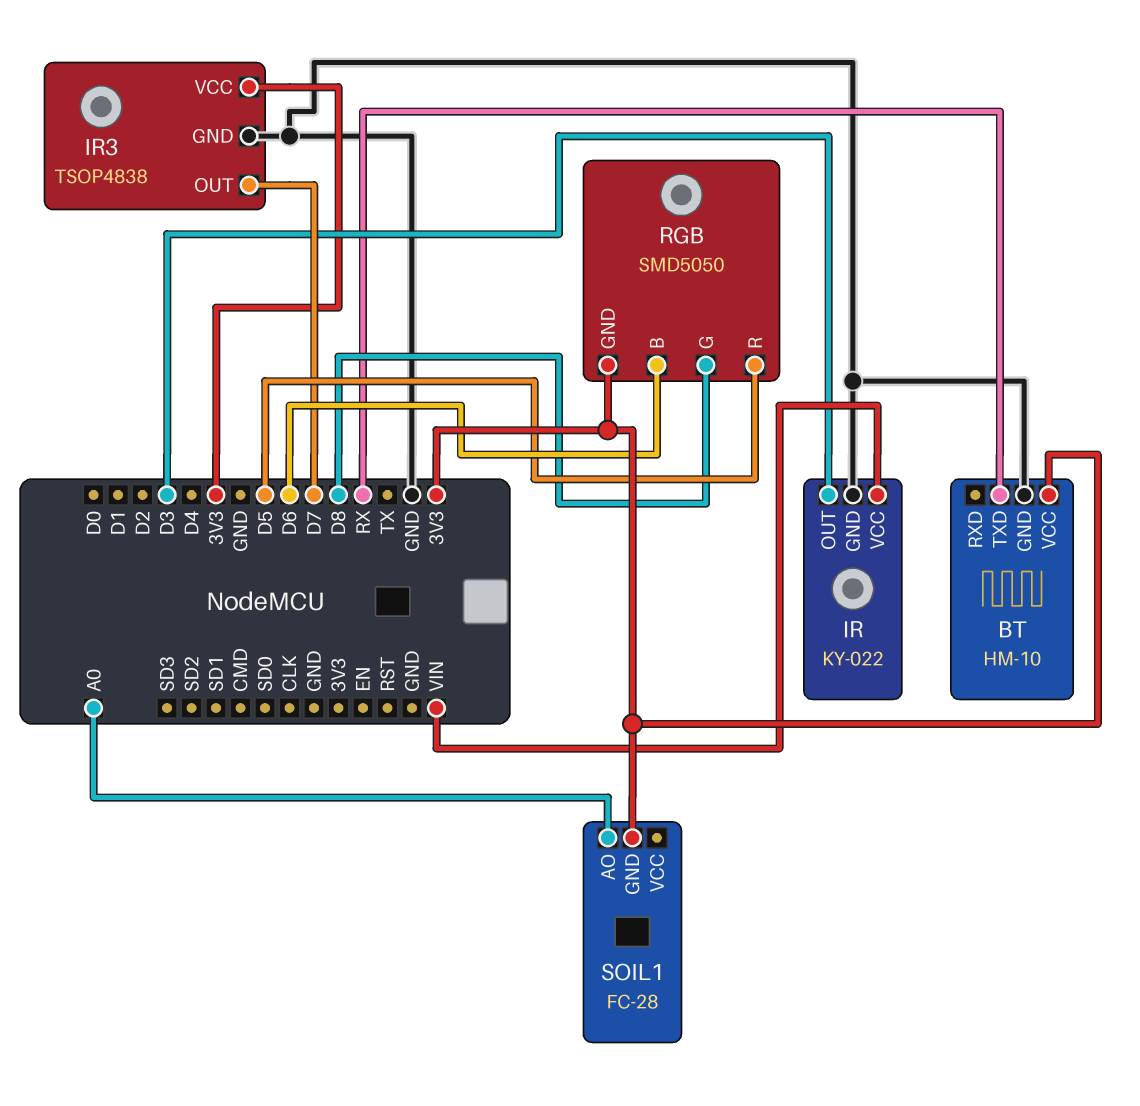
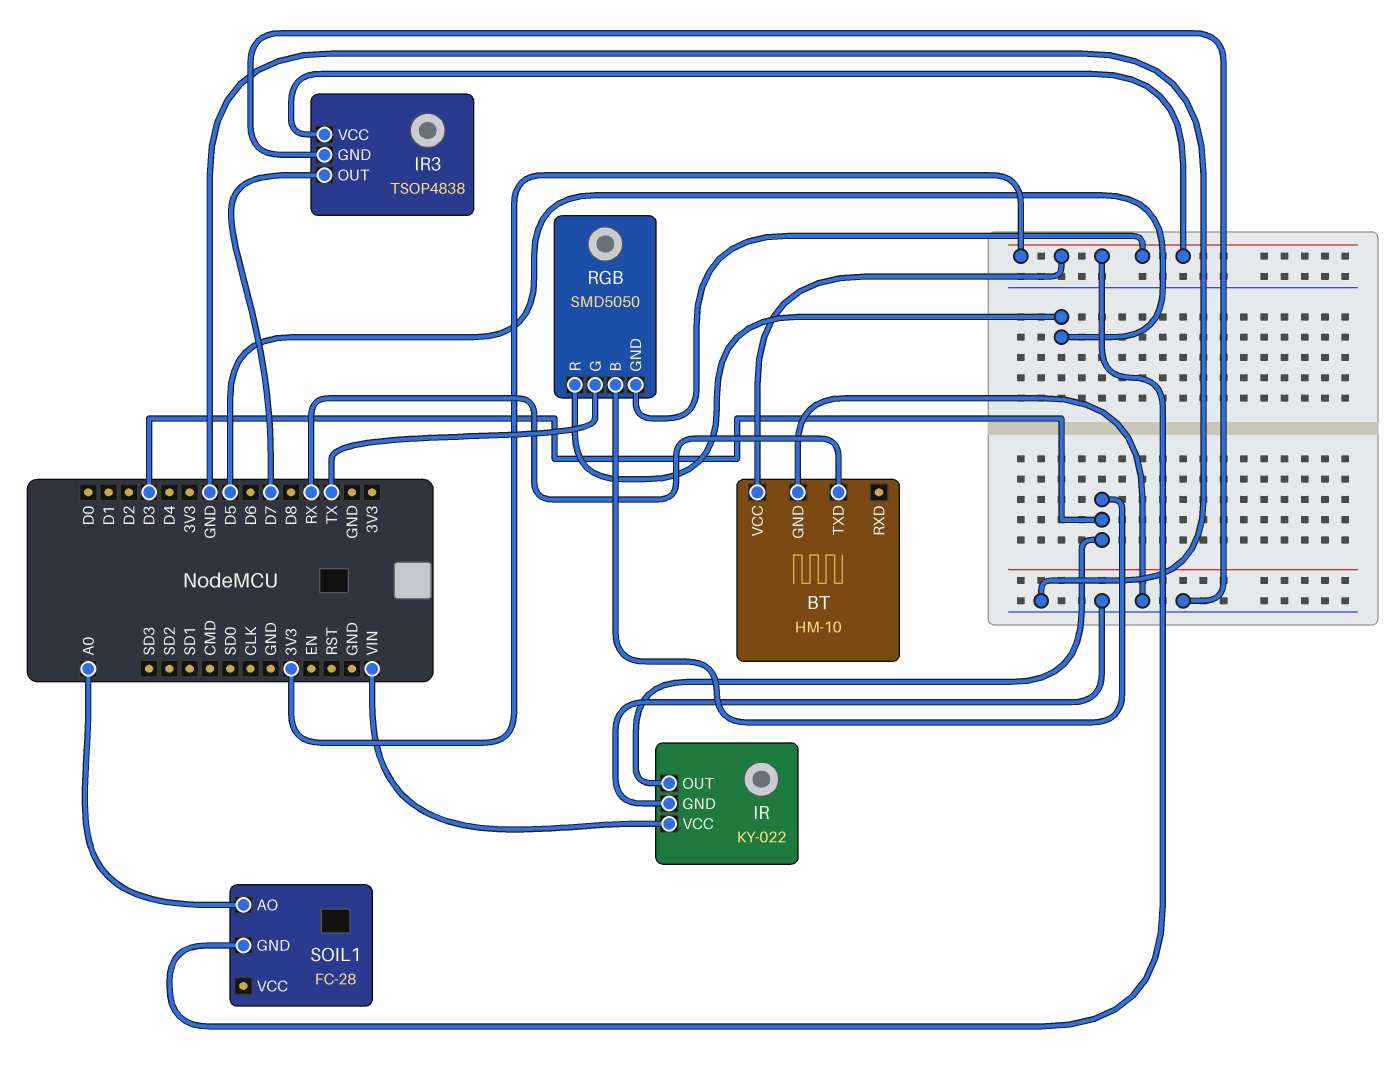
RGB pin B: D6 -> D3
RGB pin G: D8 -> TX

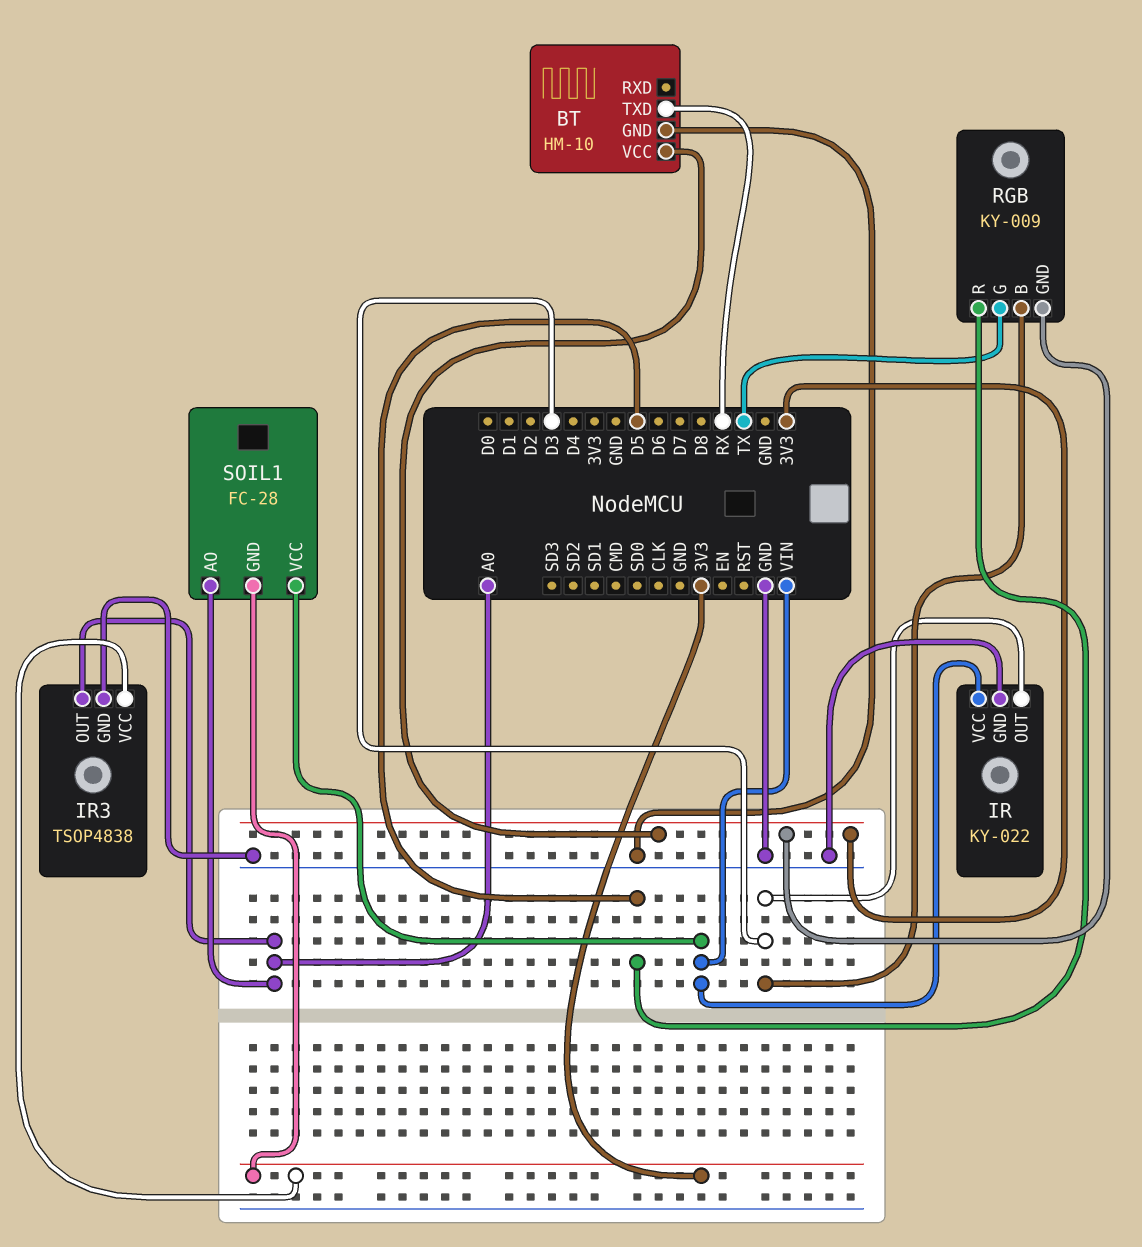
IR3 pin OUT: D7 -> A0
RGB: SMD5050 -> KY-009
SOIL1 pin VCC: none -> VIN

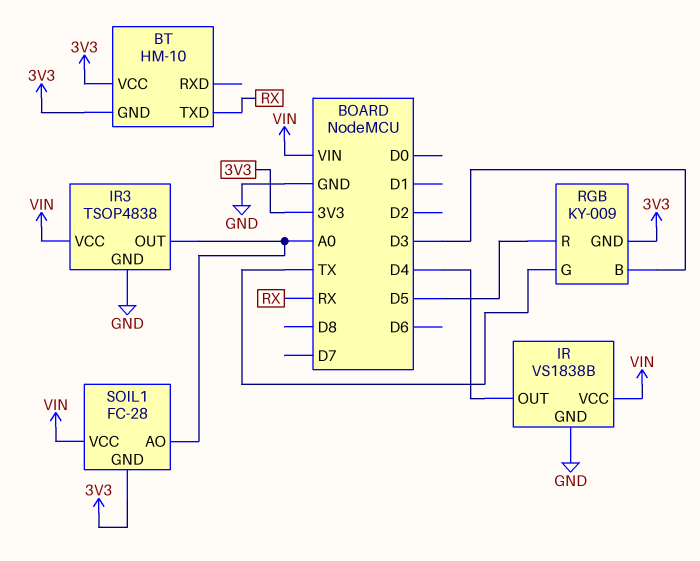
BT pin GND: GND -> 3V3
IR: KY-022 -> VS1838B
IR pin OUT: D3 -> D4
IR3 pin VCC: 3V3 -> VIN

